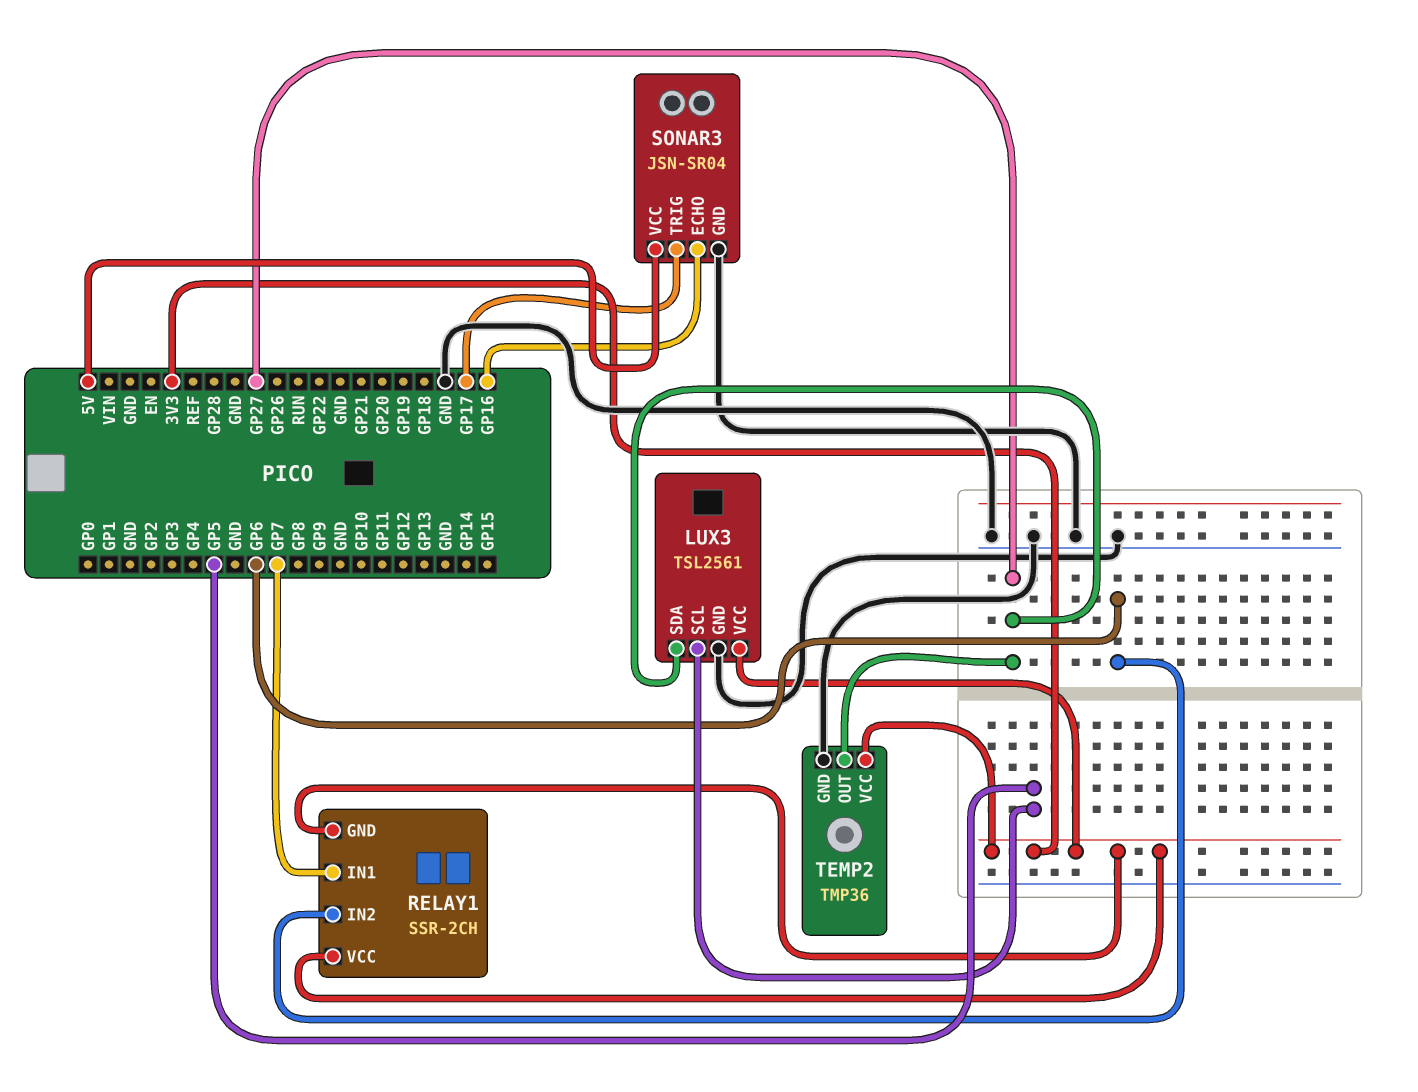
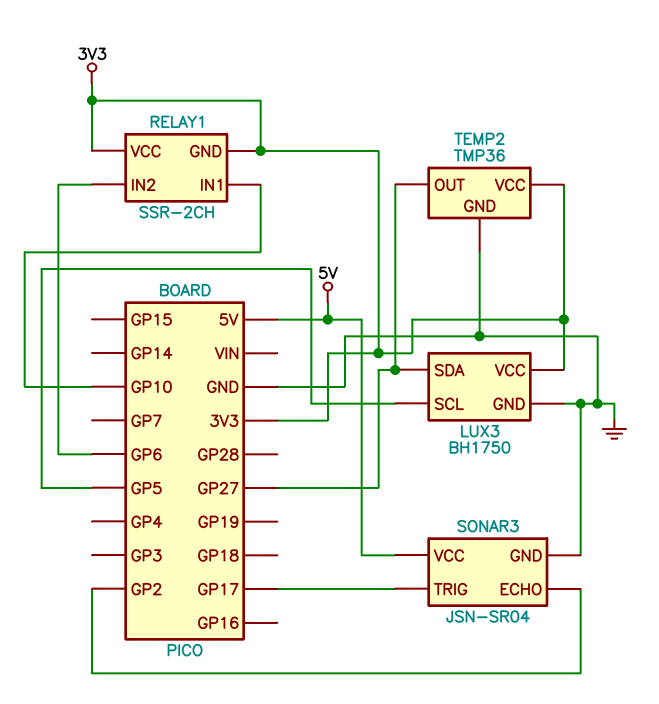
LUX3: TSL2561 -> BH1750
RELAY1 pin IN1: GP7 -> GP10
SONAR3 pin ECHO: GP16 -> GP2

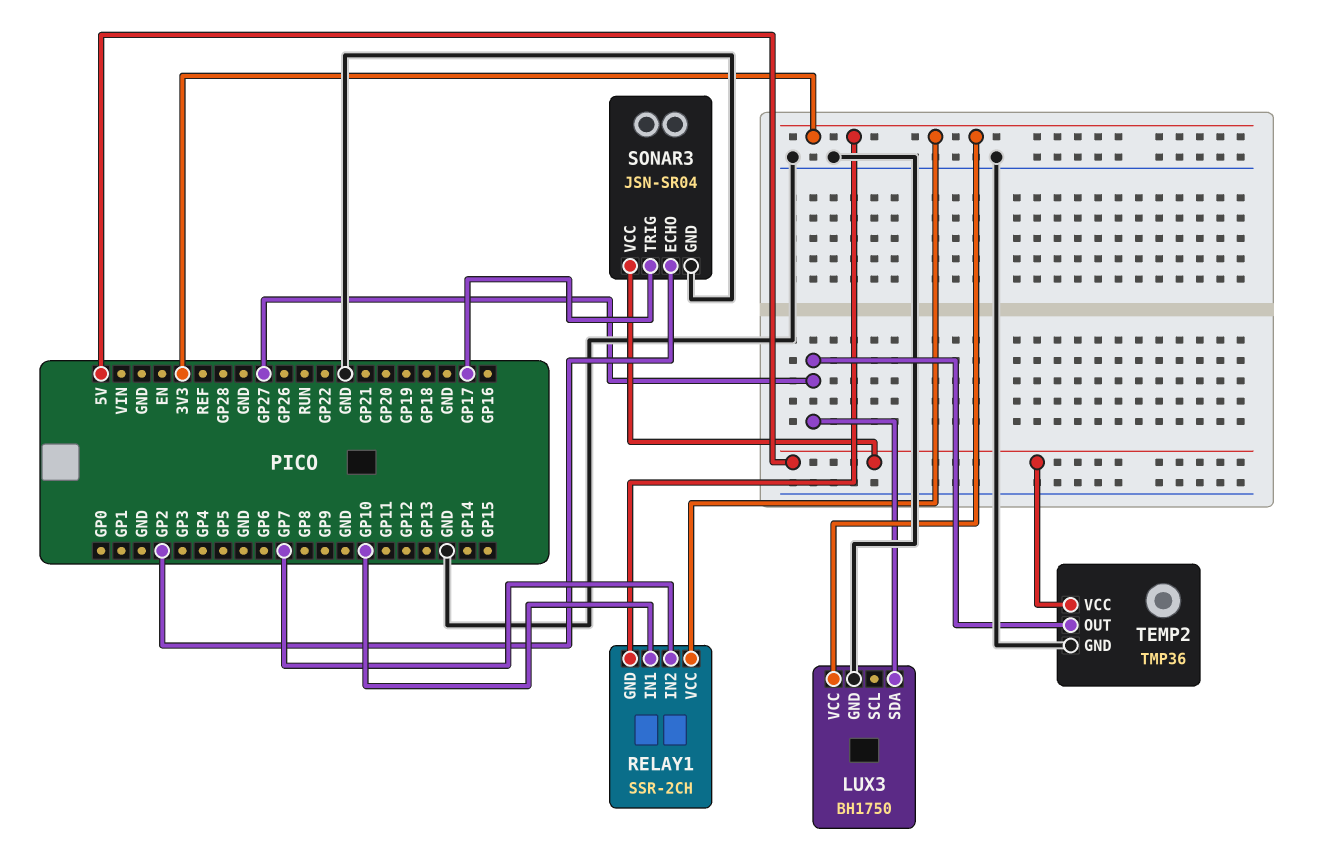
LUX3 pin SCL: GP5 -> none
RELAY1 pin IN2: GP6 -> GP7
TEMP2 pin VCC: 3V3 -> 5V

